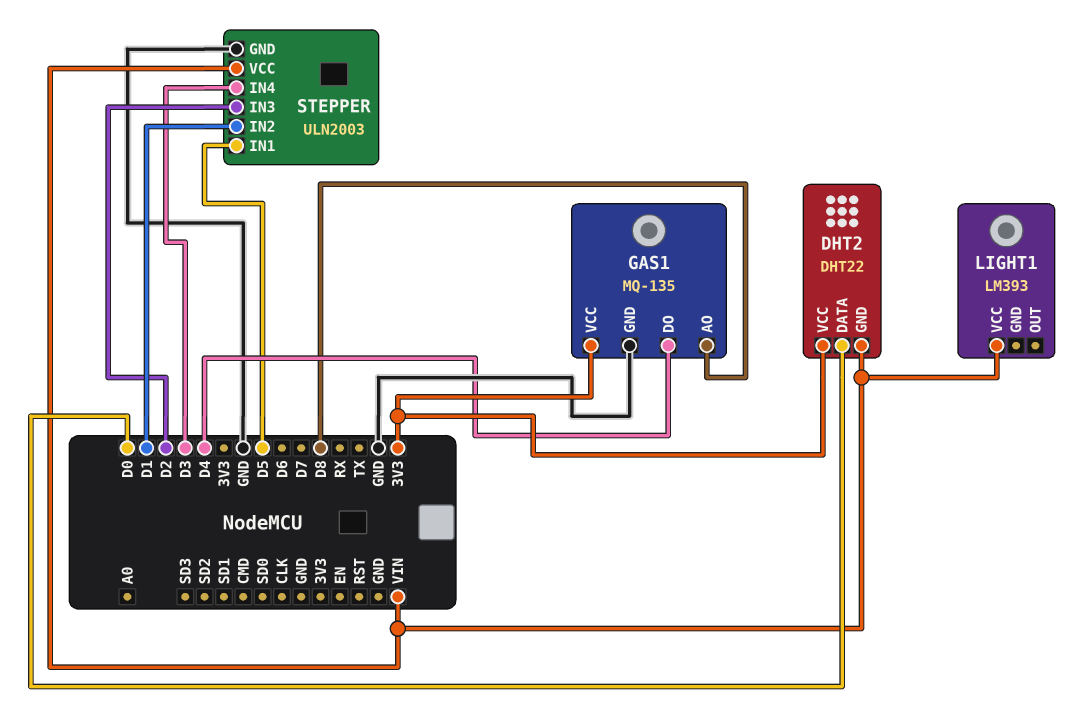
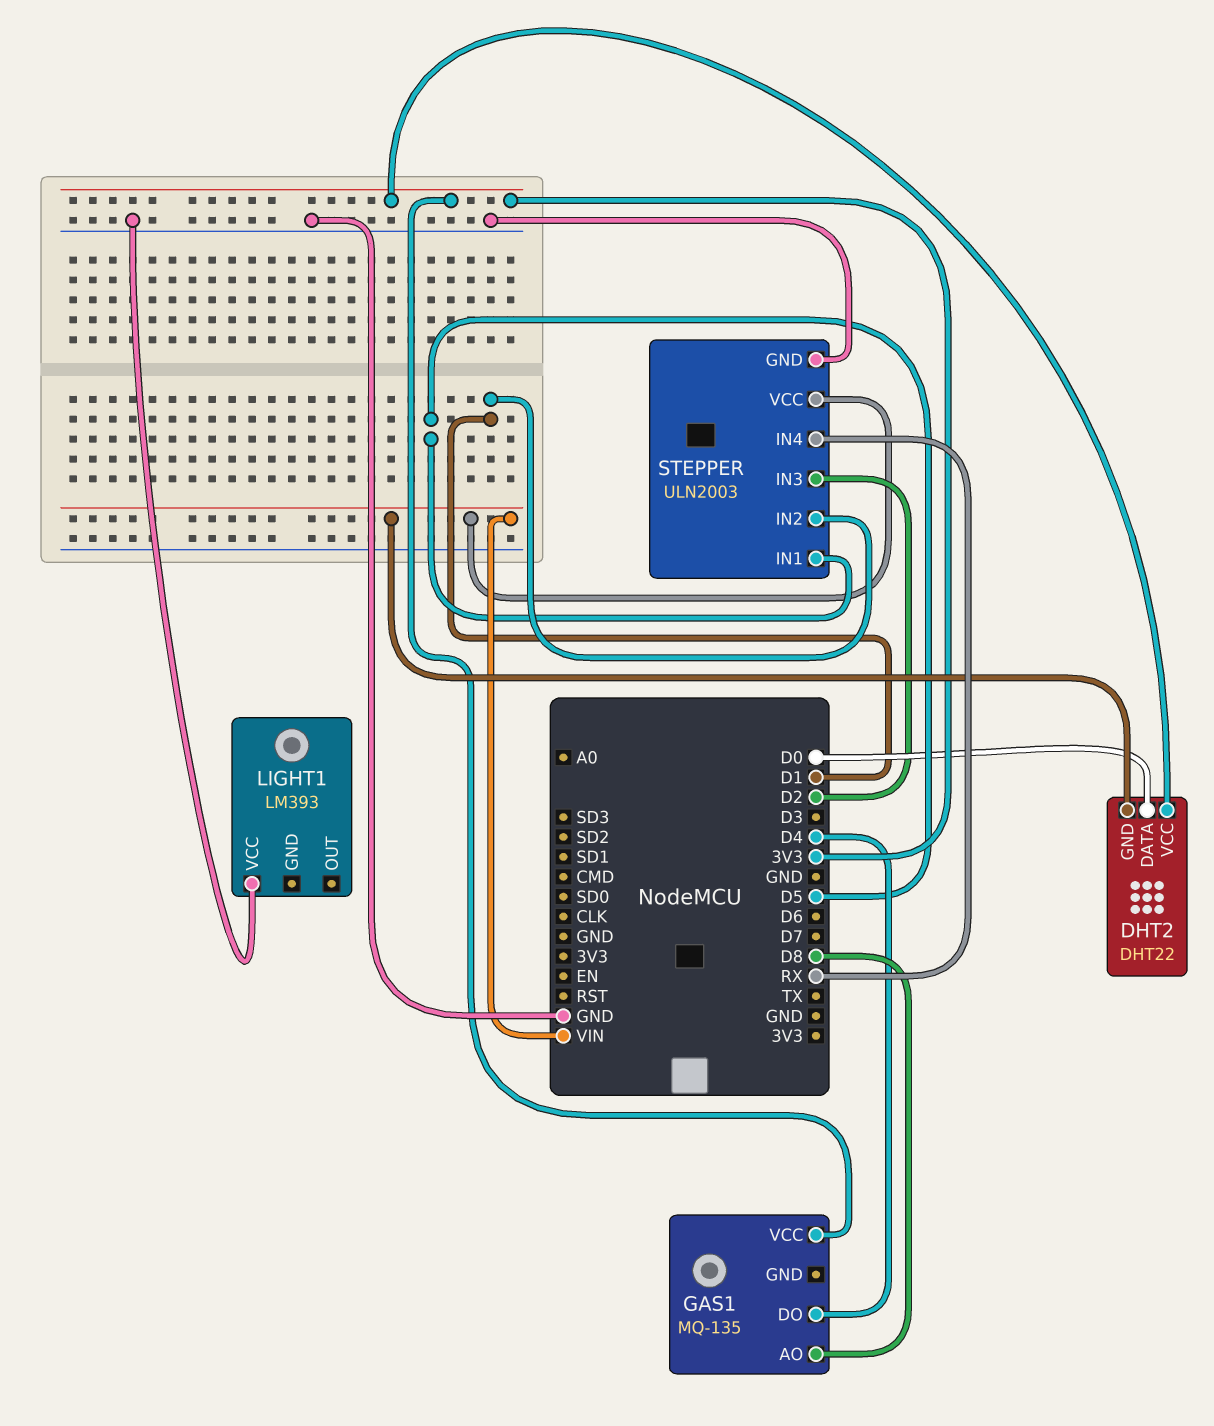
GAS1 pin GND: GND -> none
LIGHT1 pin VCC: VIN -> GND
STEPPER pin IN4: D3 -> RX

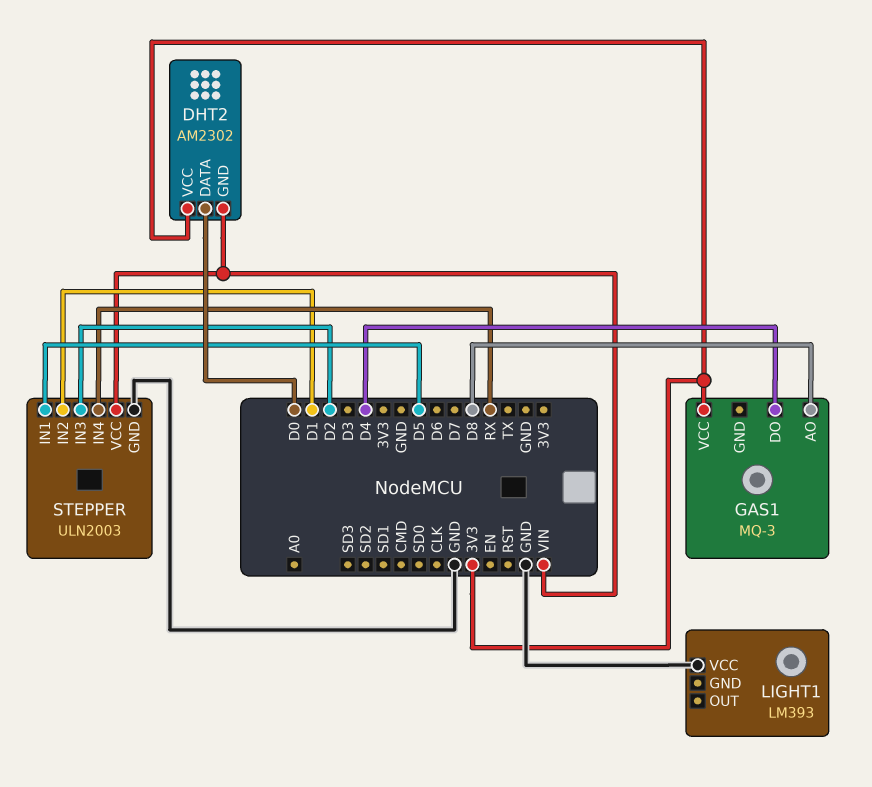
DHT2: DHT22 -> AM2302
GAS1: MQ-135 -> MQ-3

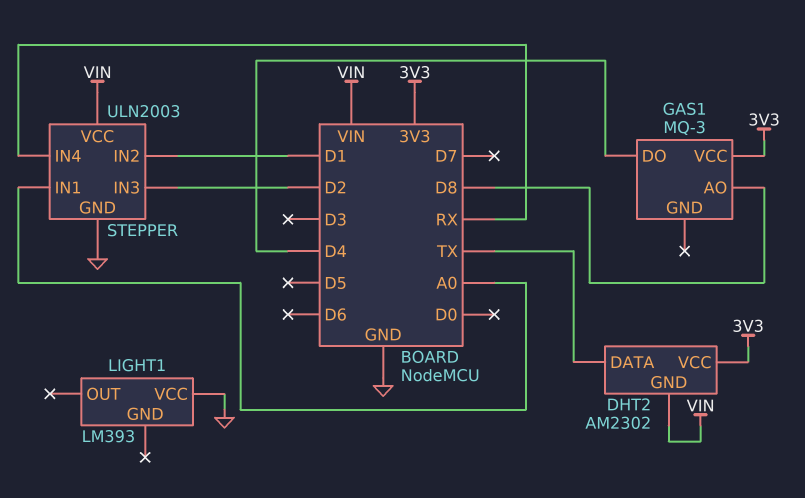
DHT2 pin DATA: D0 -> TX
STEPPER pin IN1: D5 -> A0

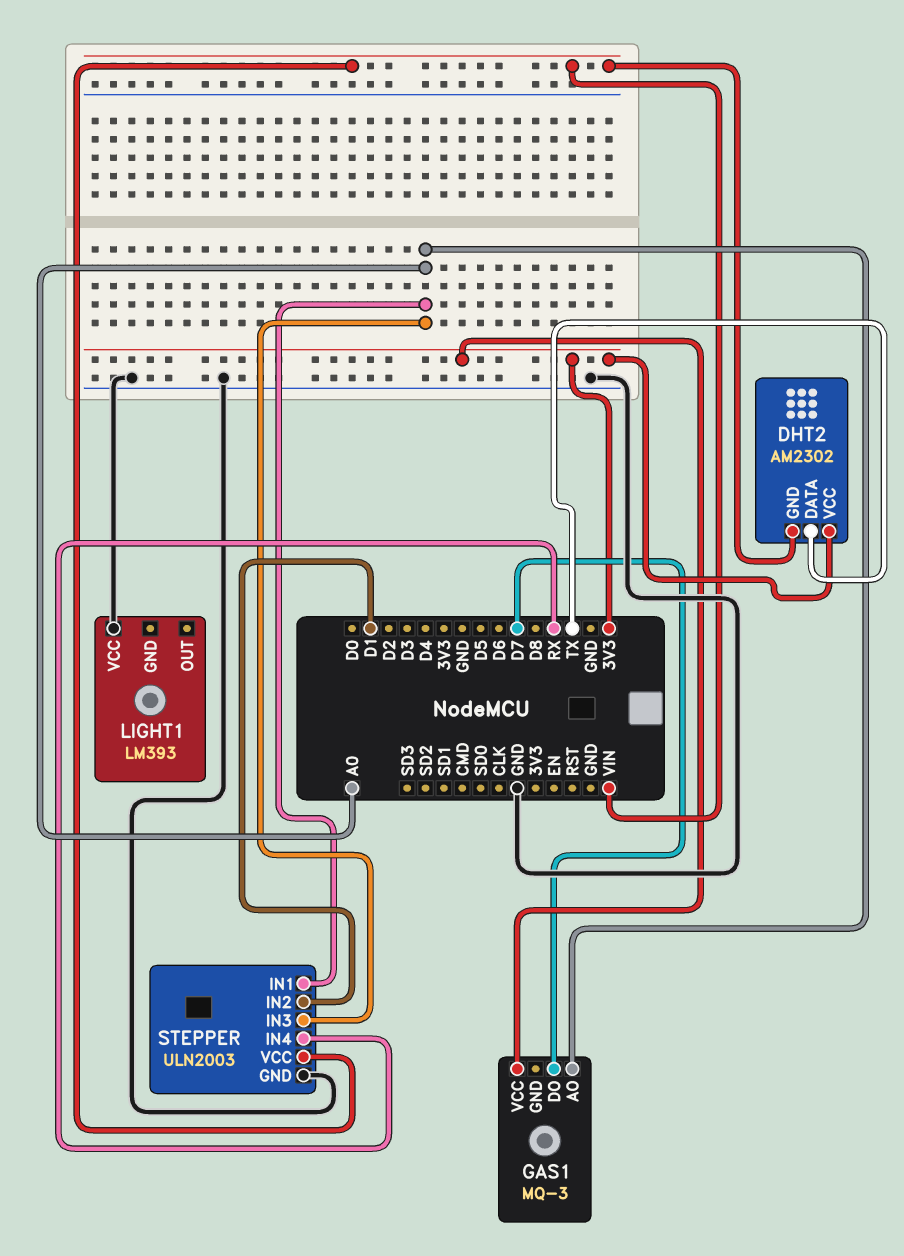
GAS1 pin AO: D8 -> A0
GAS1 pin DO: D4 -> D7
STEPPER pin IN3: D2 -> A0

